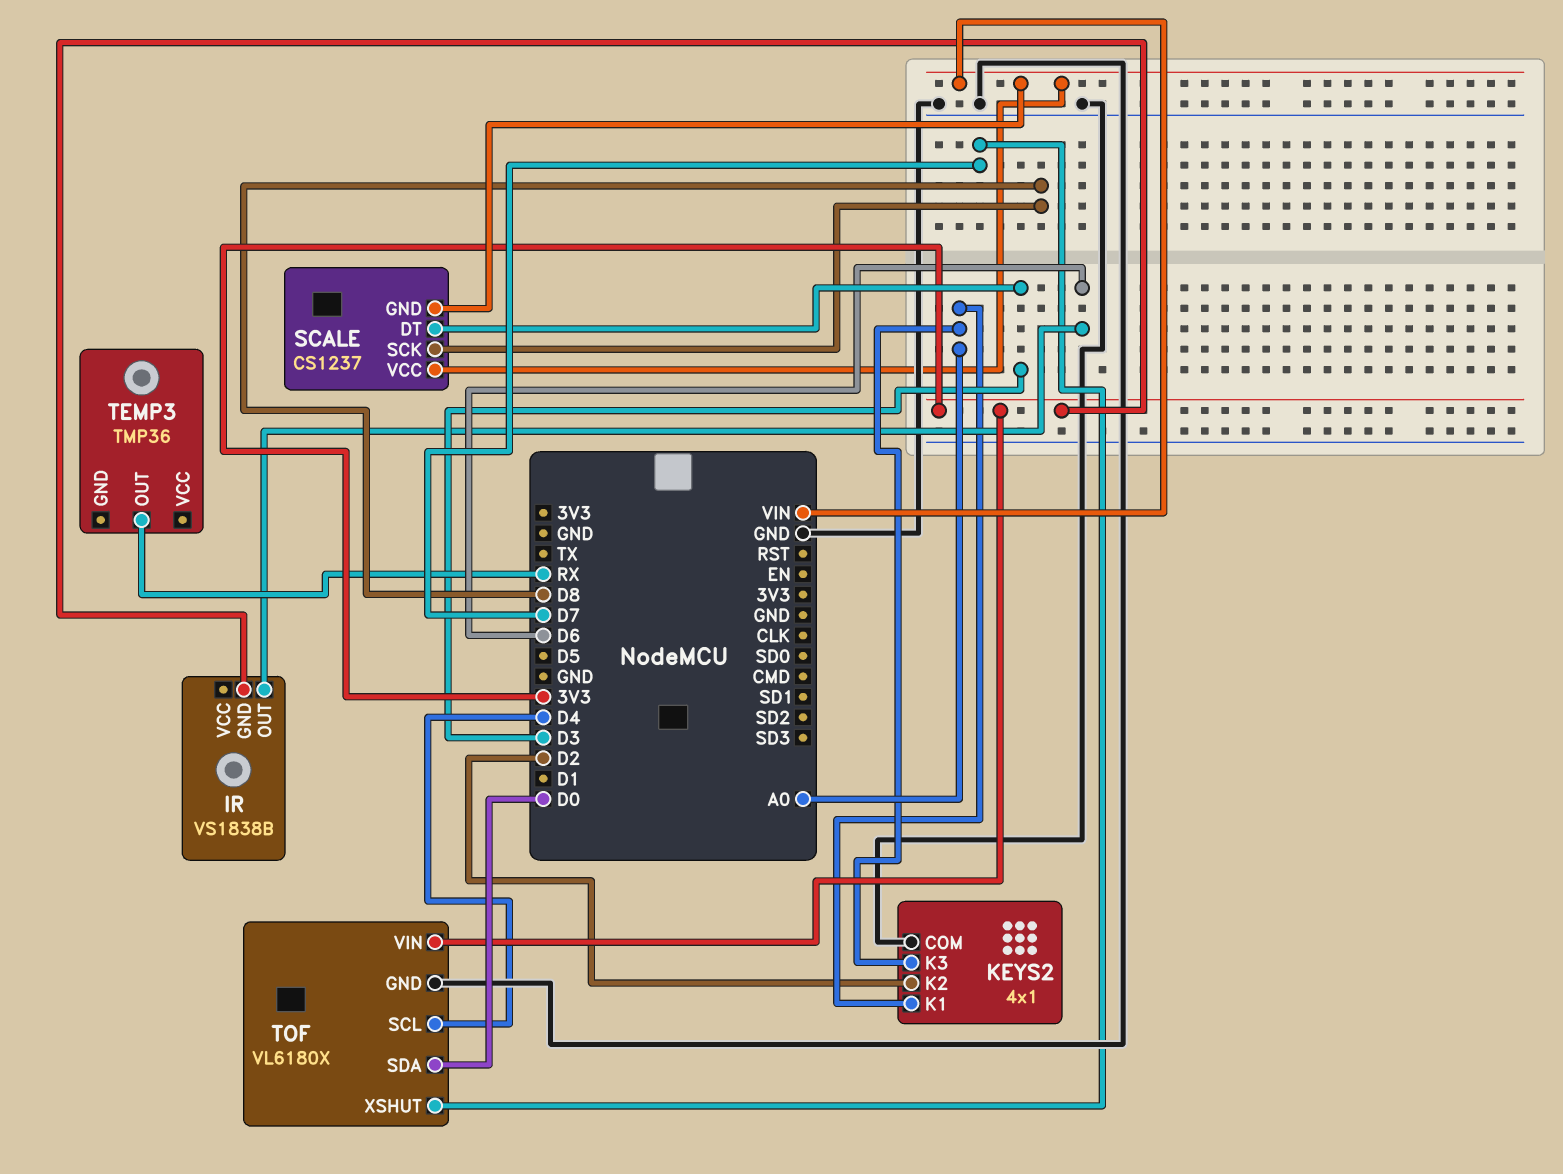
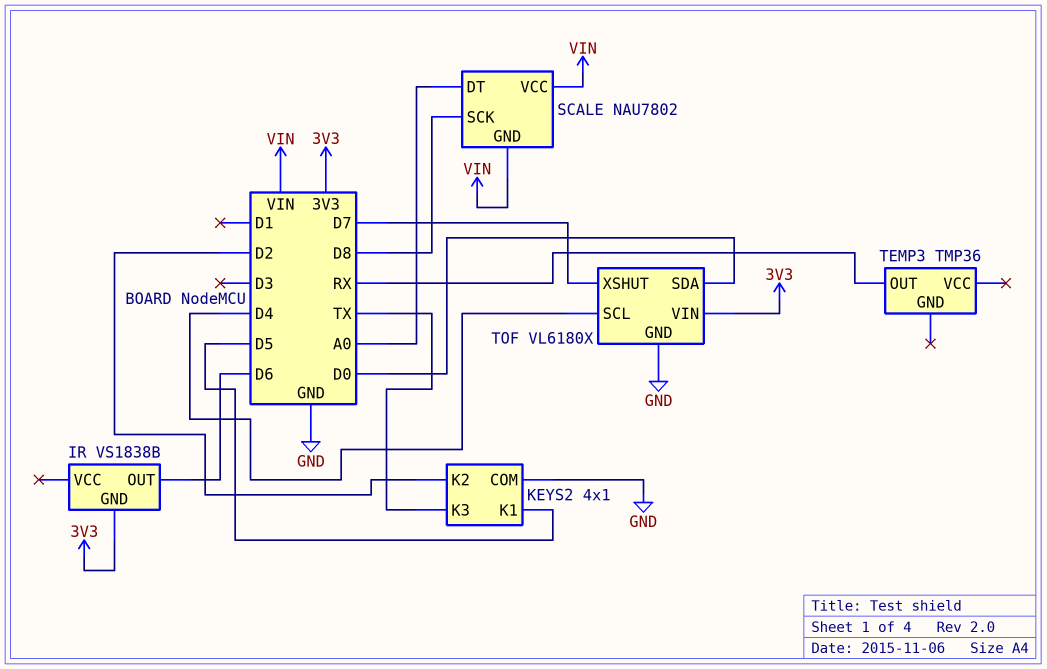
KEYS2 pin K1: A0 -> D5
KEYS2 pin K3: A0 -> TX
SCALE: CS1237 -> NAU7802
SCALE pin DT: D3 -> A0

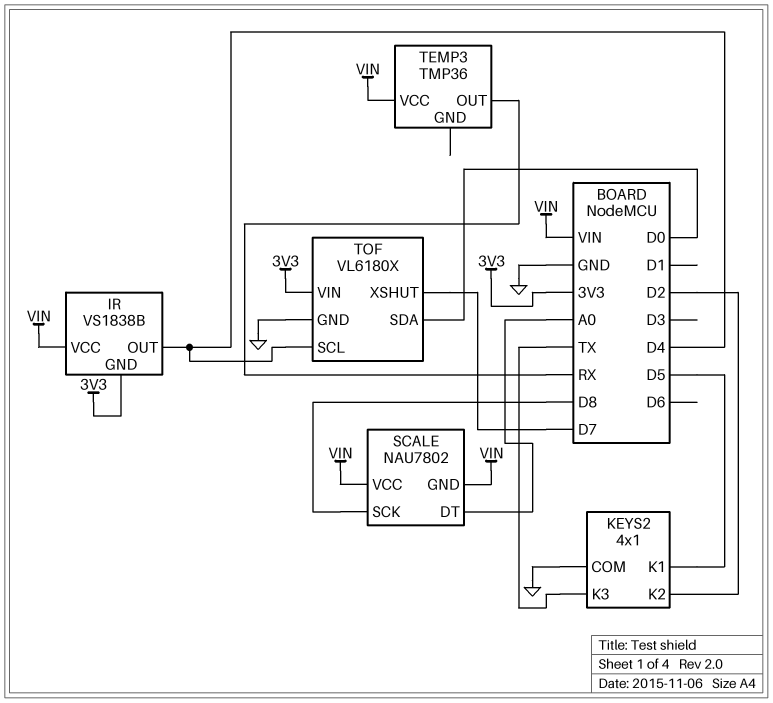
IR pin OUT: D6 -> D4
IR pin VCC: none -> VIN
TEMP3 pin VCC: none -> VIN

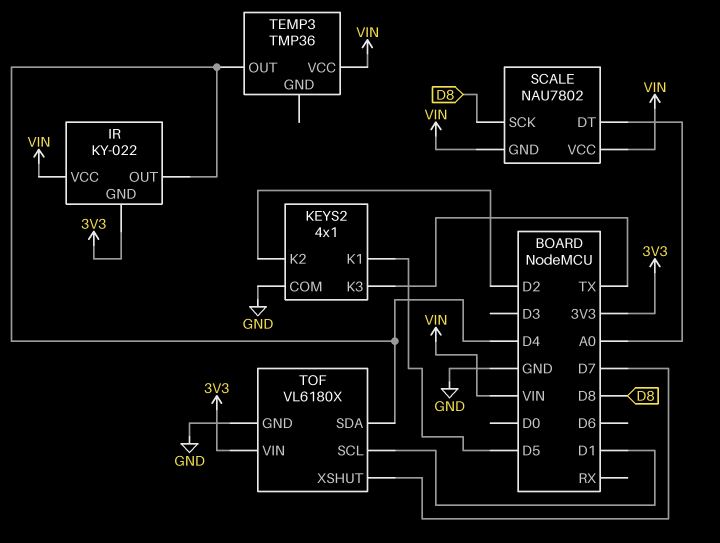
IR: VS1838B -> KY-022
TEMP3 pin OUT: RX -> D4
TOF pin SCL: D4 -> D1
TOF pin SDA: D0 -> D4

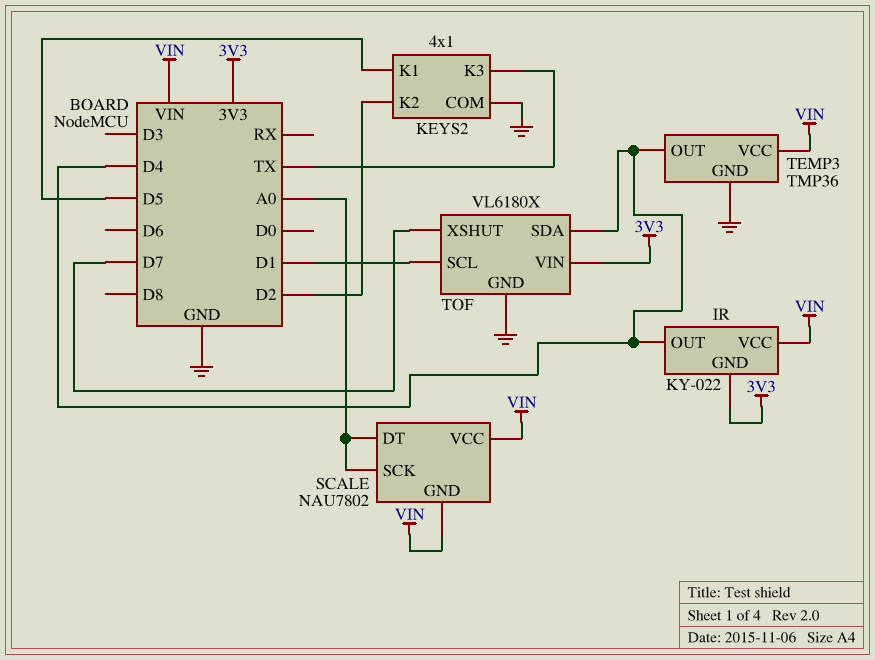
SCALE pin SCK: D8 -> A0
TEMP3 pin GND: none -> GND

